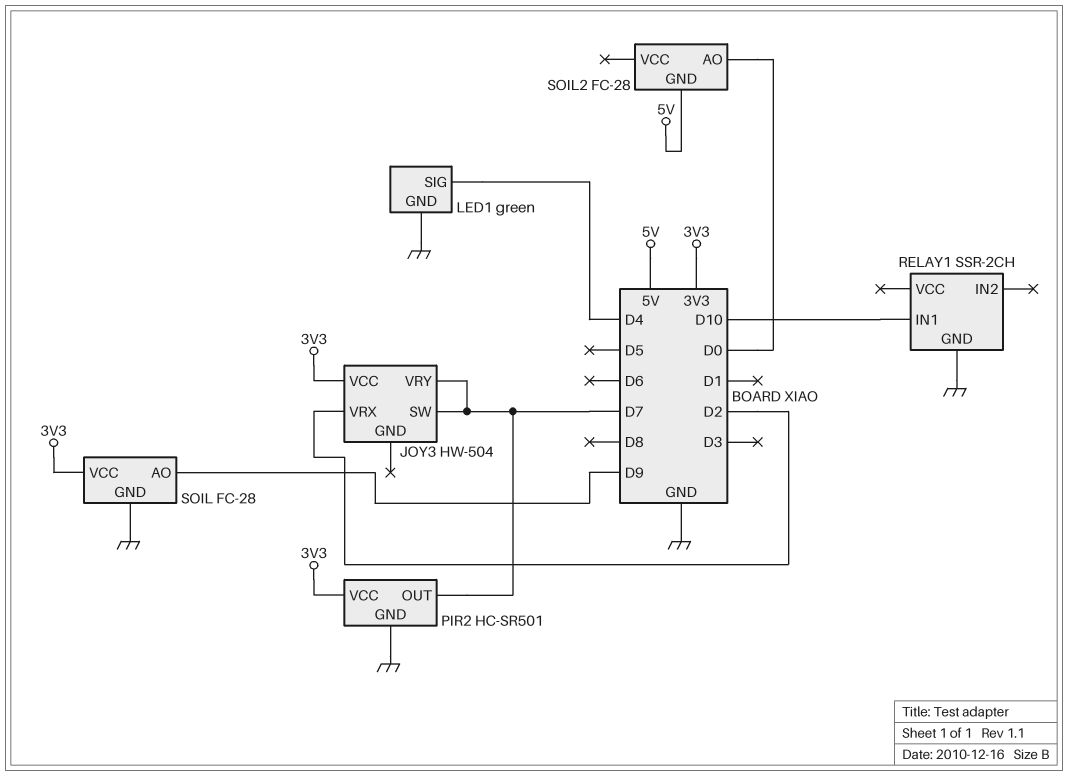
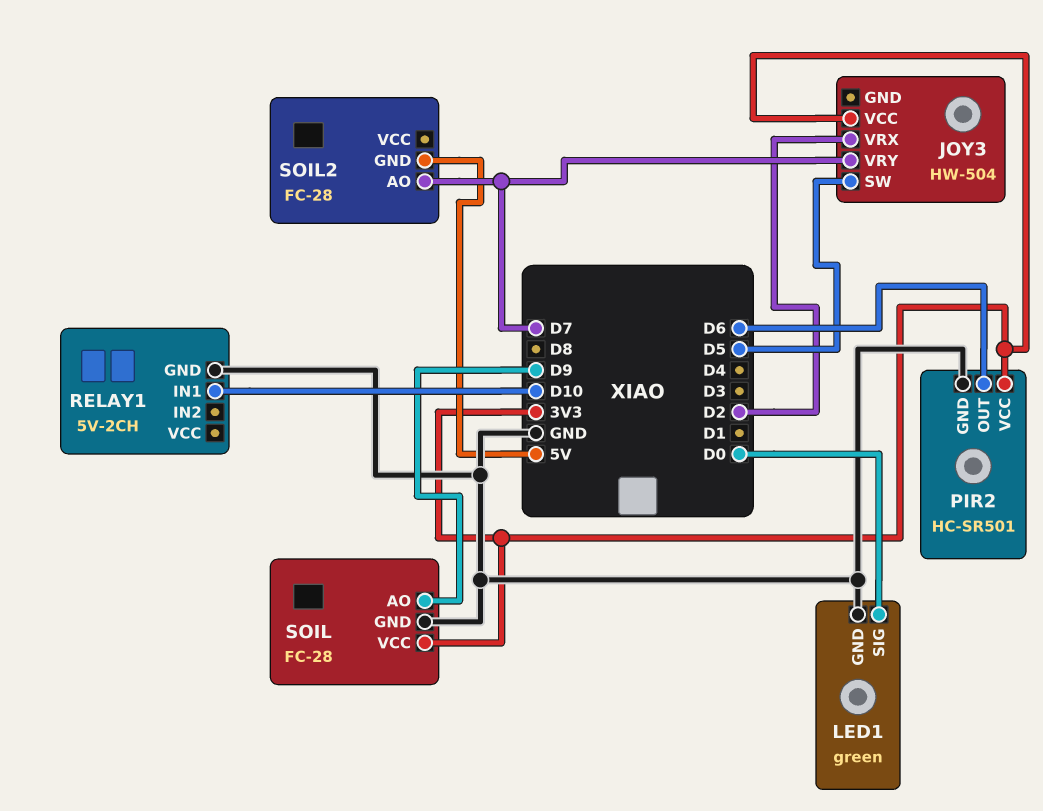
JOY3 pin SW: D7 -> D5
LED1 pin SIG: D4 -> D0
PIR2 pin OUT: D7 -> D6
RELAY1: SSR-2CH -> 5V-2CH
SOIL2 pin AO: D0 -> D7

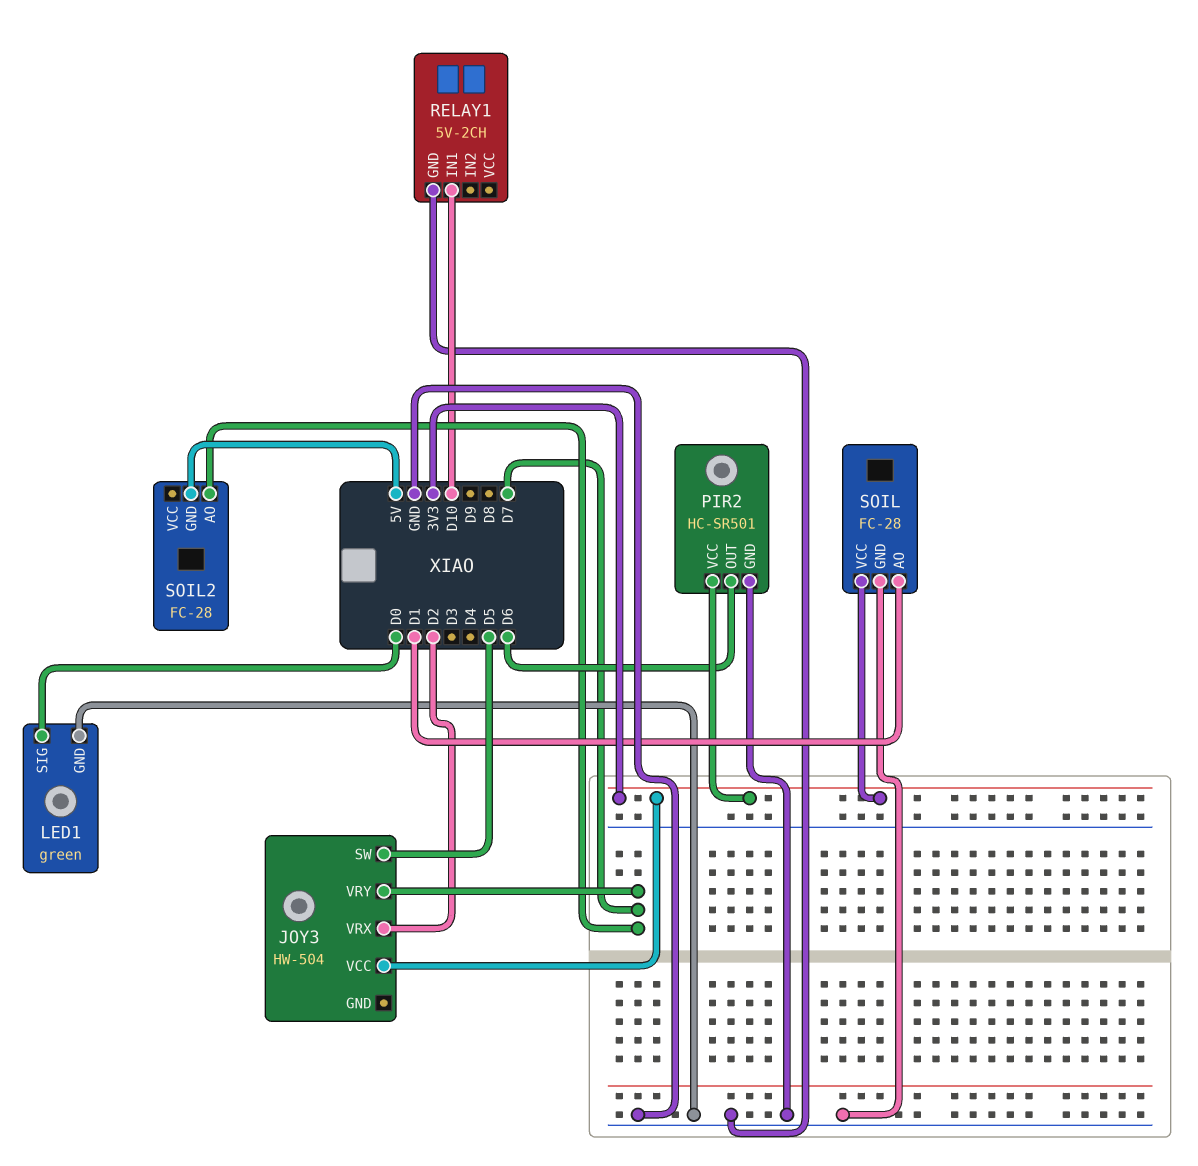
SOIL pin AO: D9 -> D1

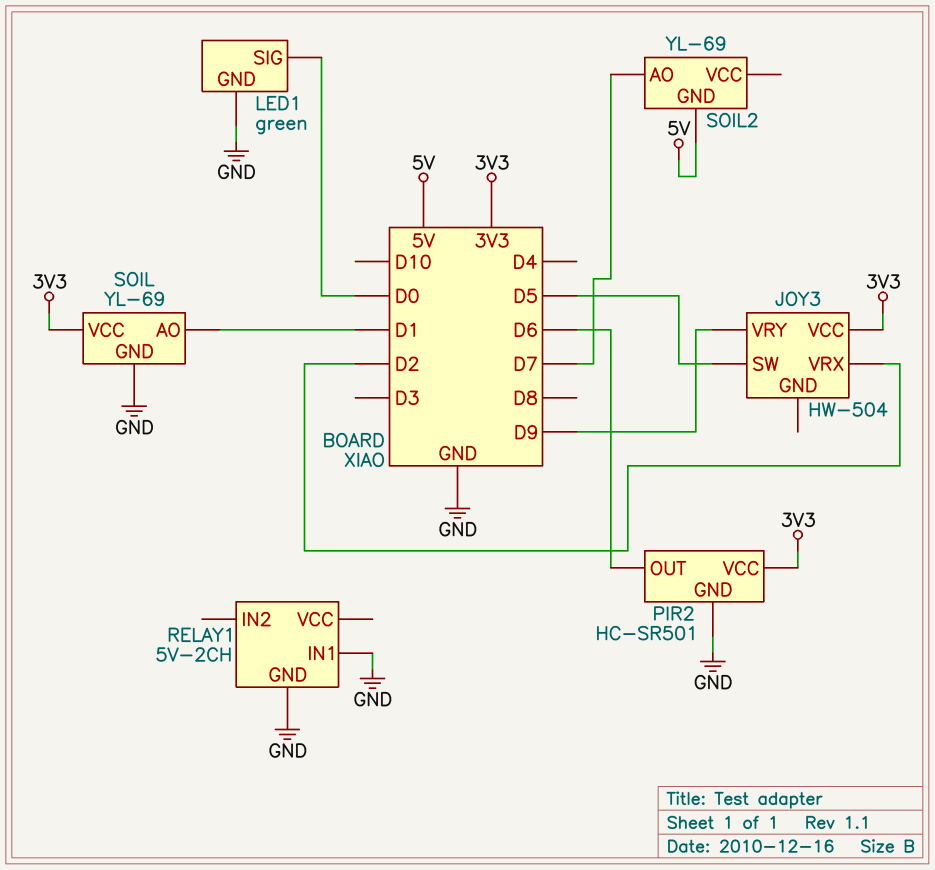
JOY3 pin VRY: D7 -> D9
RELAY1 pin IN1: D10 -> GND
SOIL: FC-28 -> YL-69
SOIL2: FC-28 -> YL-69

